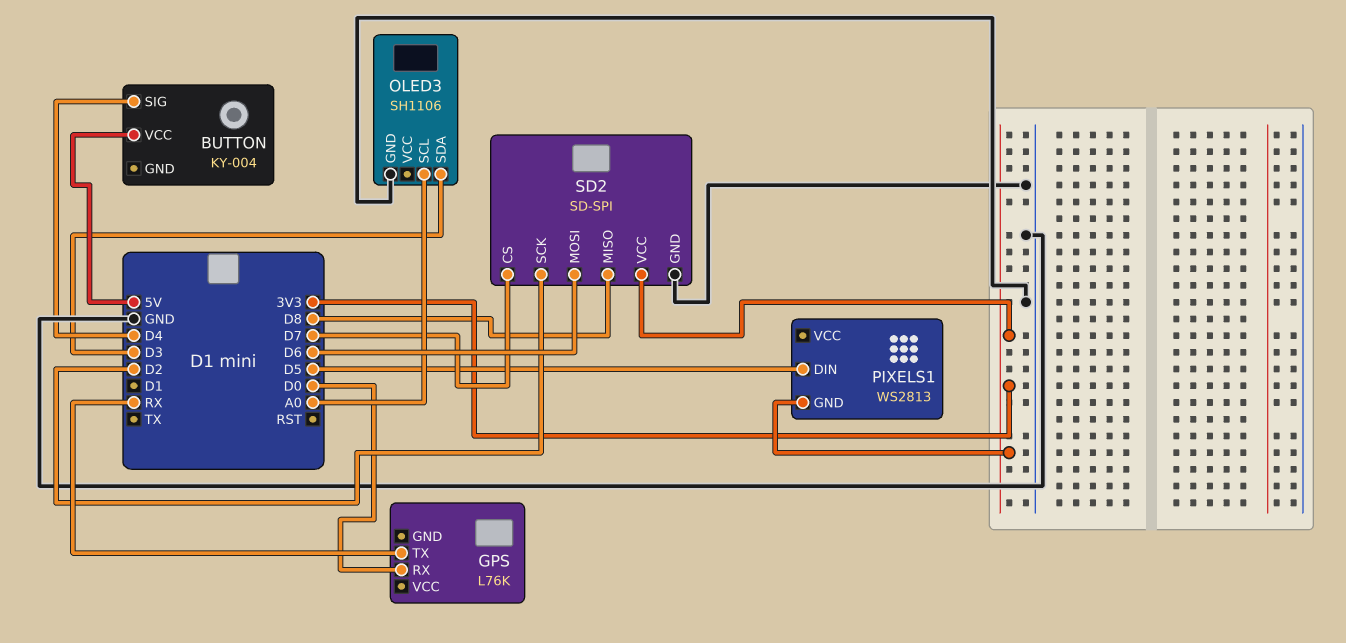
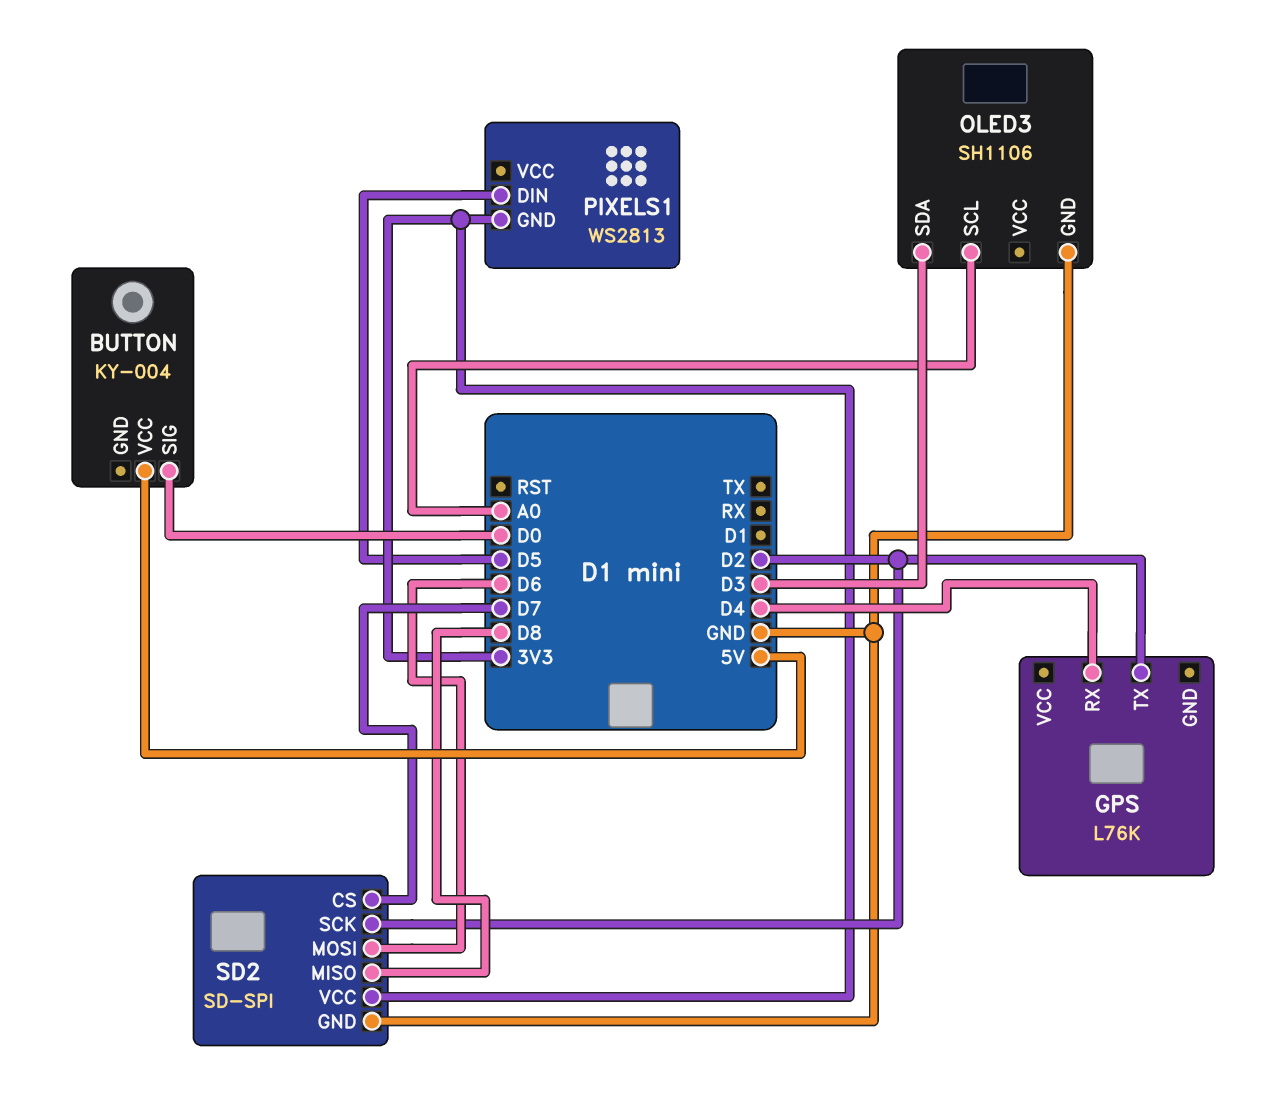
BUTTON pin SIG: D4 -> D0
GPS pin RX: D0 -> D4
GPS pin TX: RX -> D2

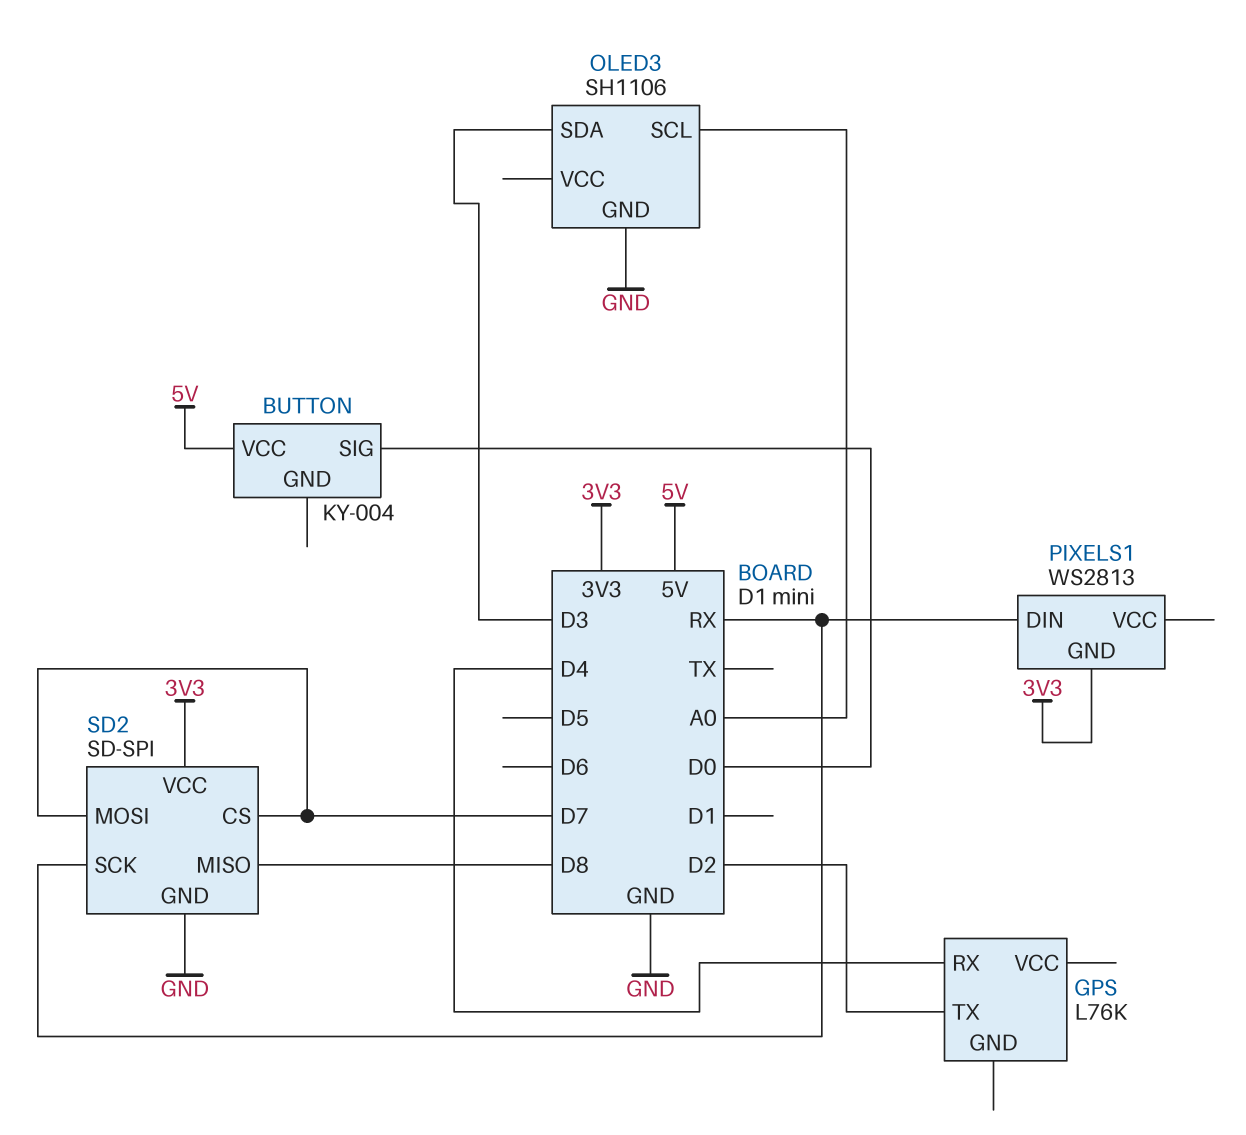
PIXELS1 pin DIN: D5 -> RX
SD2 pin MOSI: D6 -> D7
SD2 pin SCK: D2 -> RX

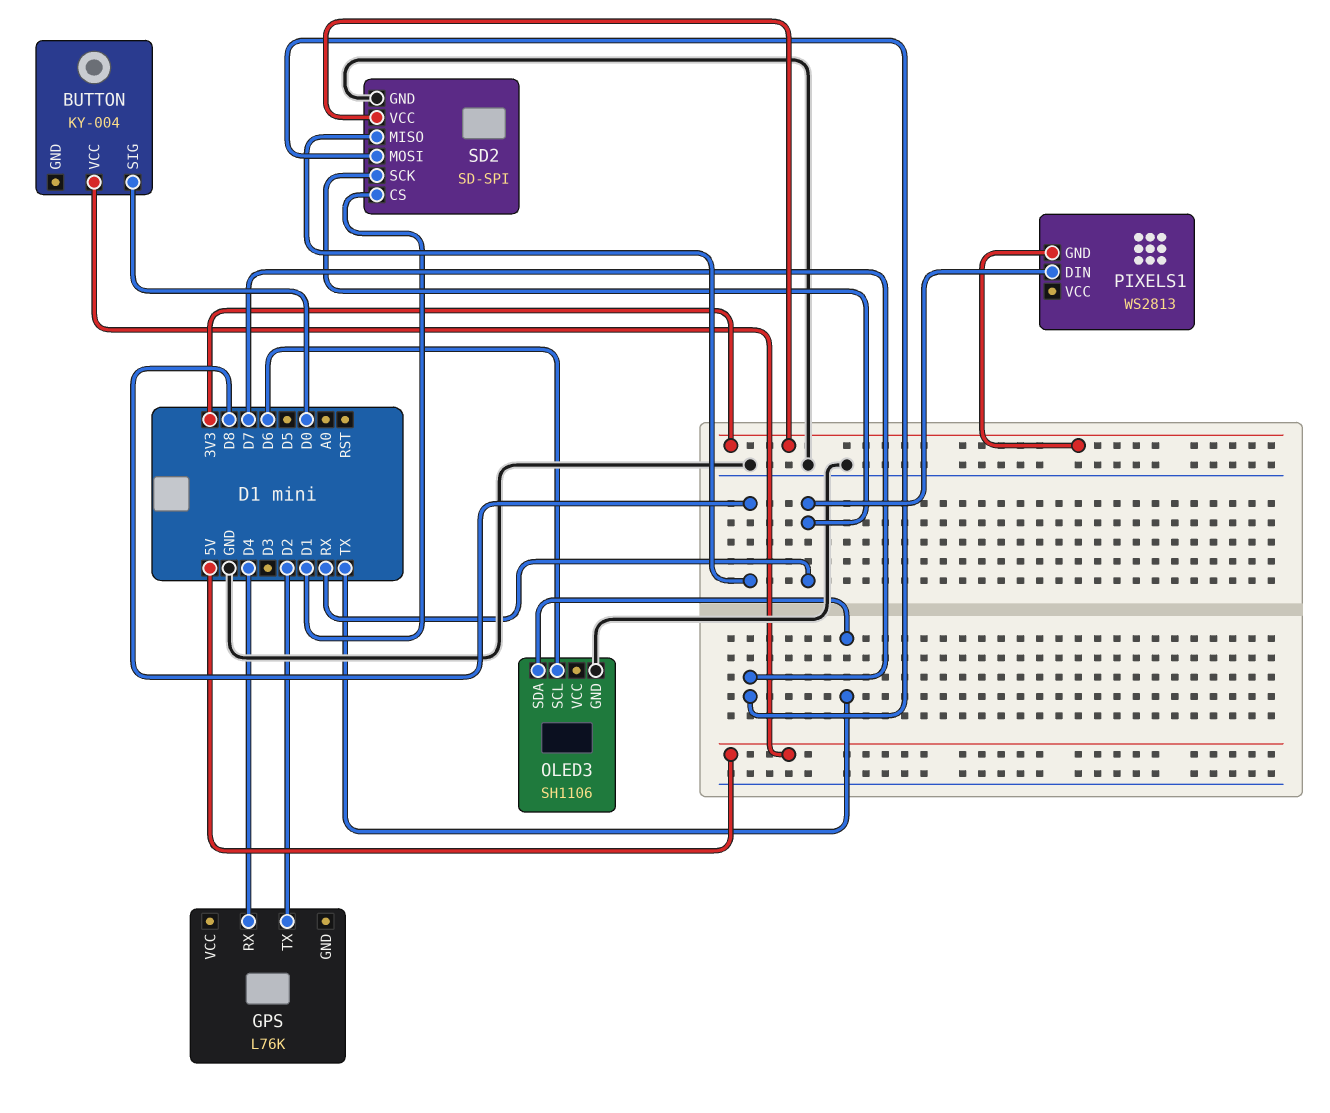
OLED3 pin SCL: A0 -> D6
OLED3 pin SDA: D3 -> TX
SD2 pin CS: D7 -> D1

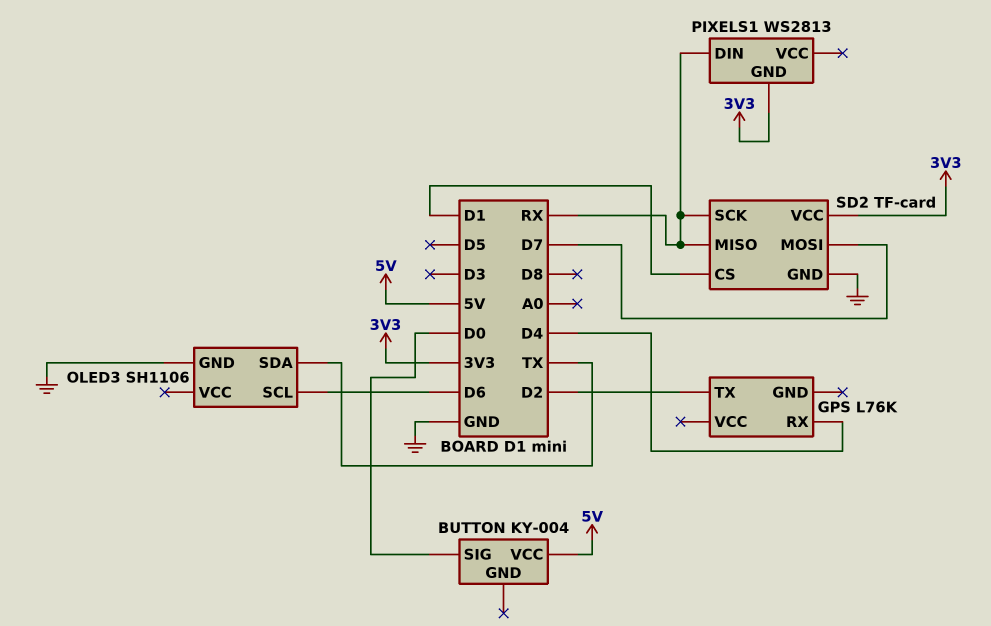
SD2: SD-SPI -> TF-card
SD2 pin MISO: D8 -> RX

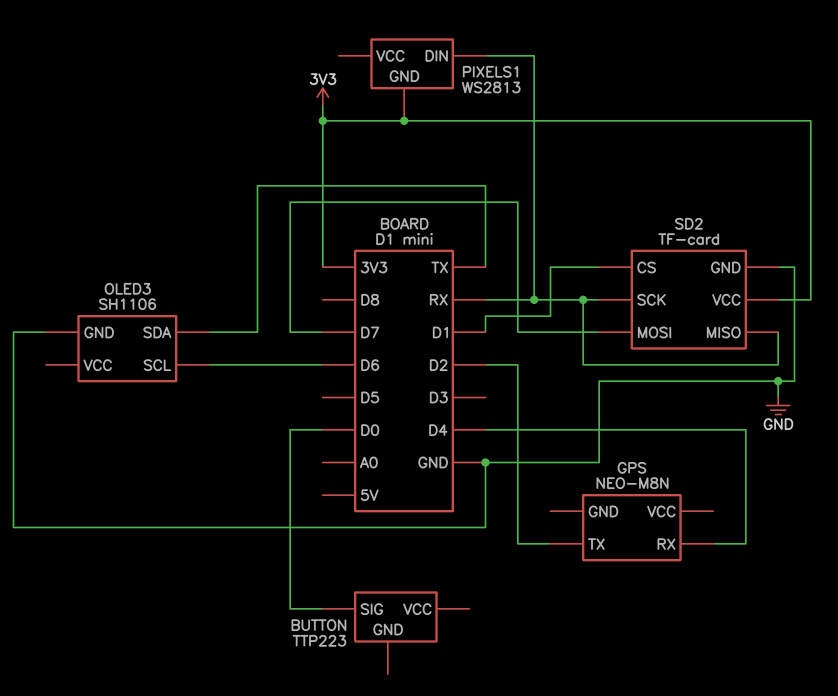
BUTTON: KY-004 -> TTP223
BUTTON pin VCC: 5V -> none
GPS: L76K -> NEO-M8N

